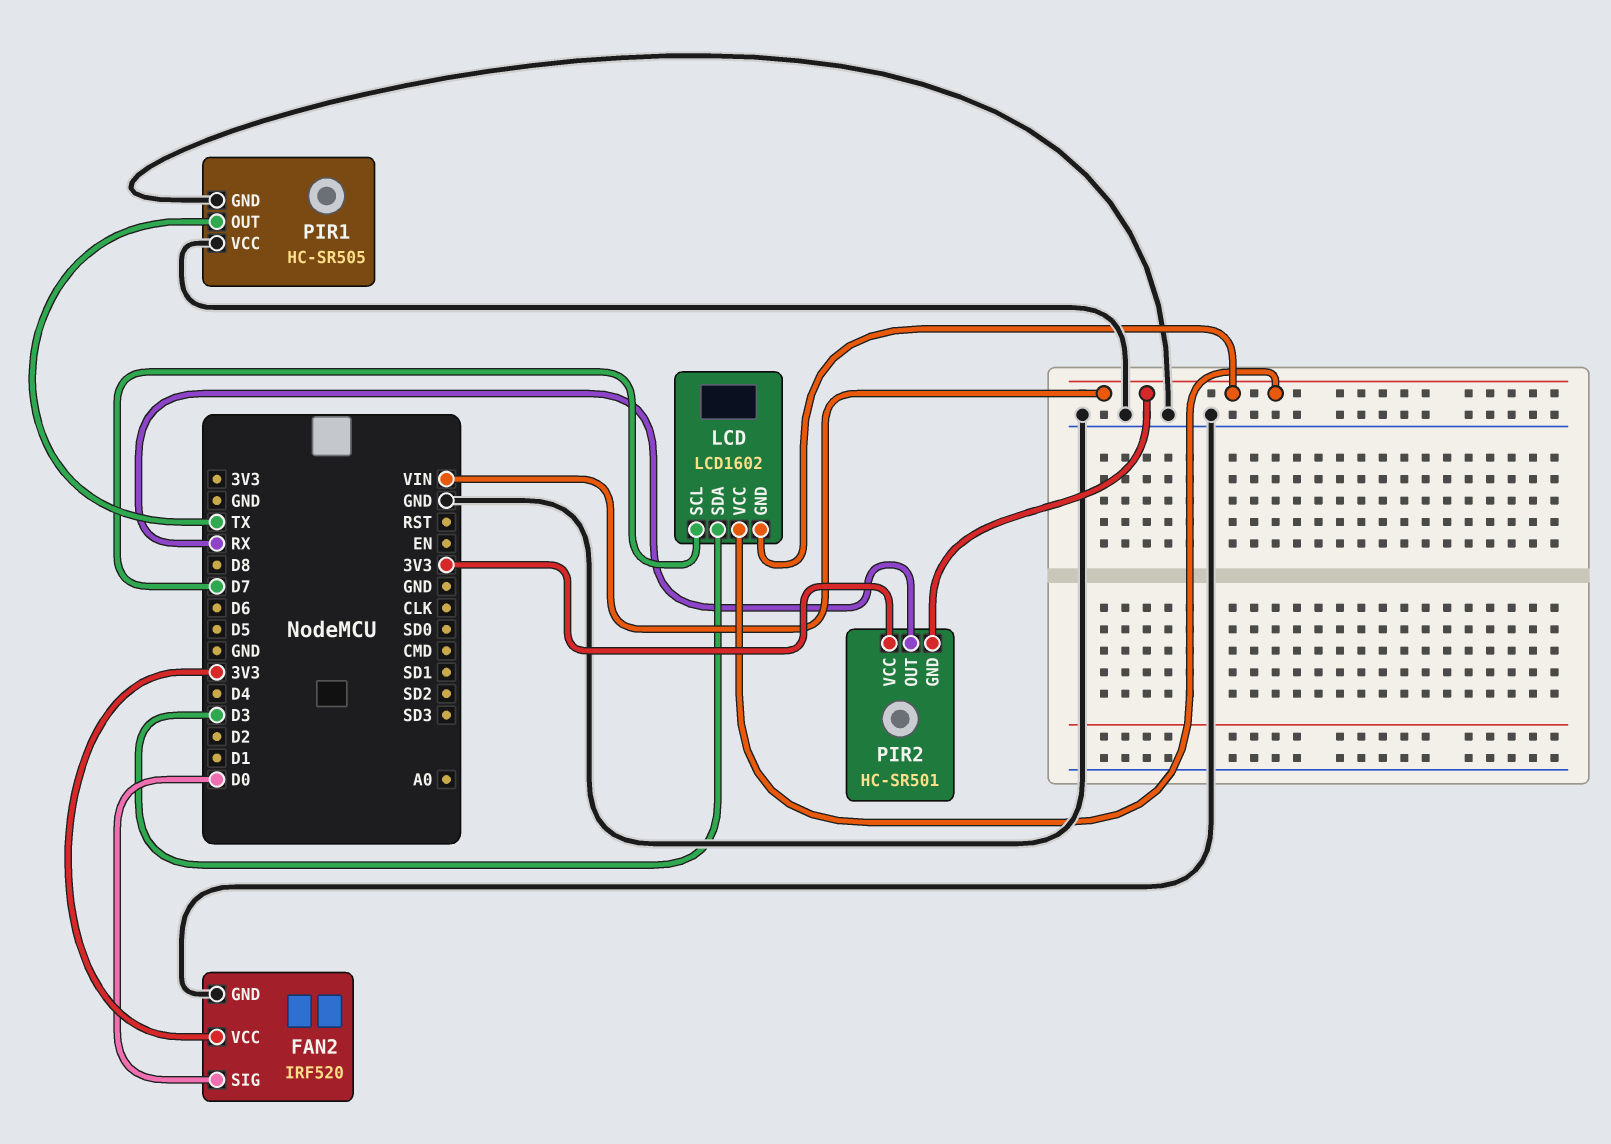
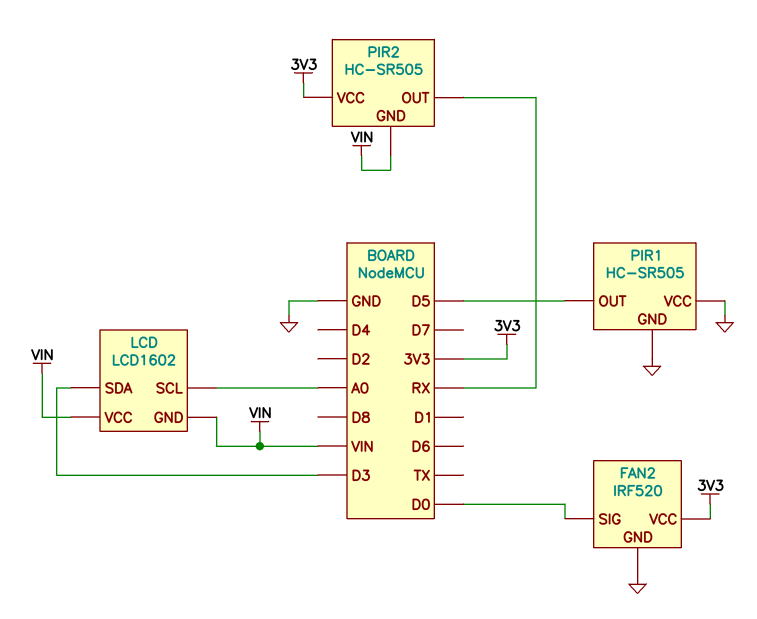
LCD pin SCL: D7 -> A0
PIR1 pin OUT: TX -> D5
PIR2: HC-SR501 -> HC-SR505

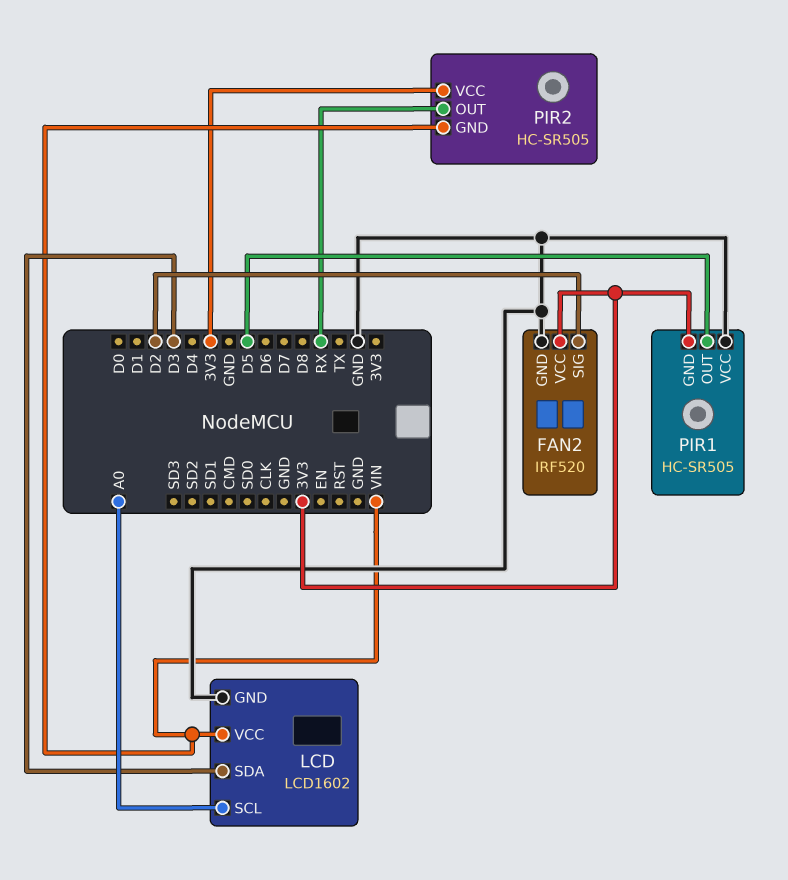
FAN2 pin SIG: D0 -> D2
LCD pin GND: VIN -> GND
PIR1 pin GND: GND -> 3V3

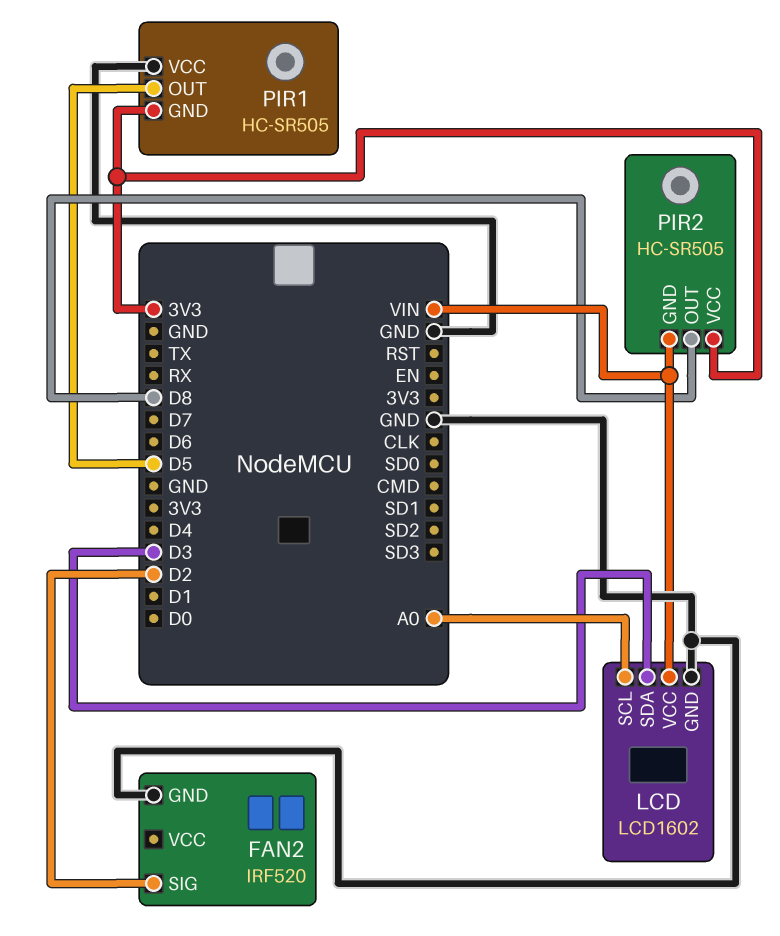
FAN2 pin VCC: 3V3 -> none
PIR2 pin OUT: RX -> D8

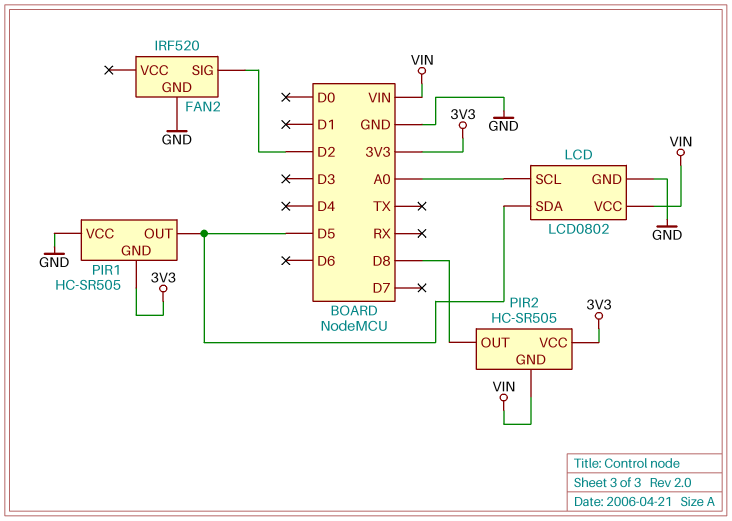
LCD: LCD1602 -> LCD0802
LCD pin SDA: D3 -> D5

